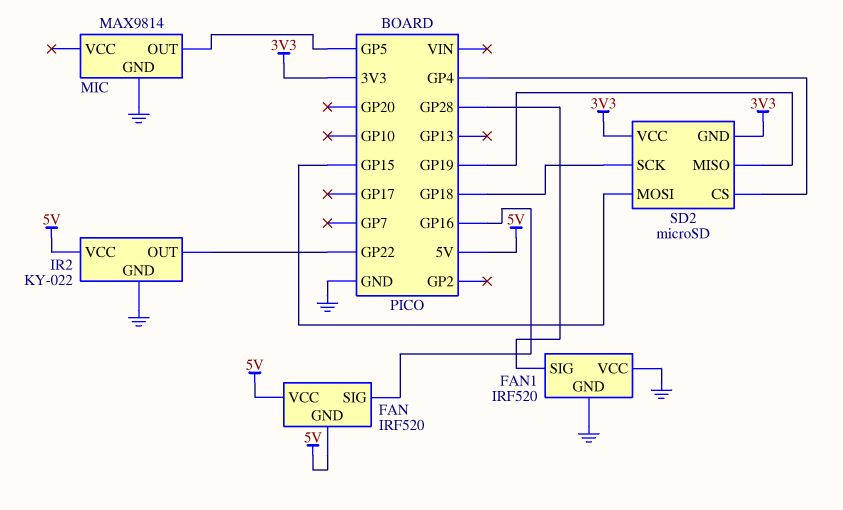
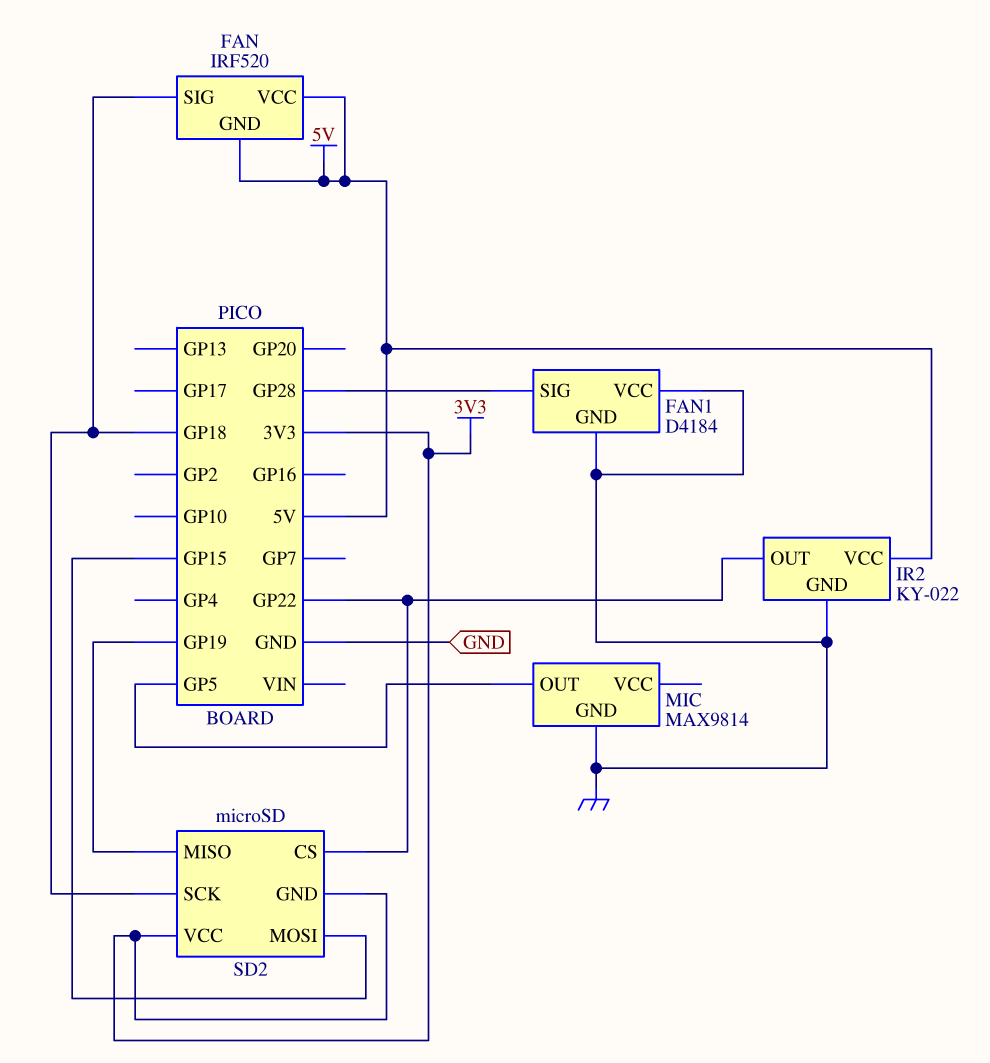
FAN pin SIG: GP16 -> GP18
FAN1: IRF520 -> D4184
SD2 pin CS: GP4 -> GP22

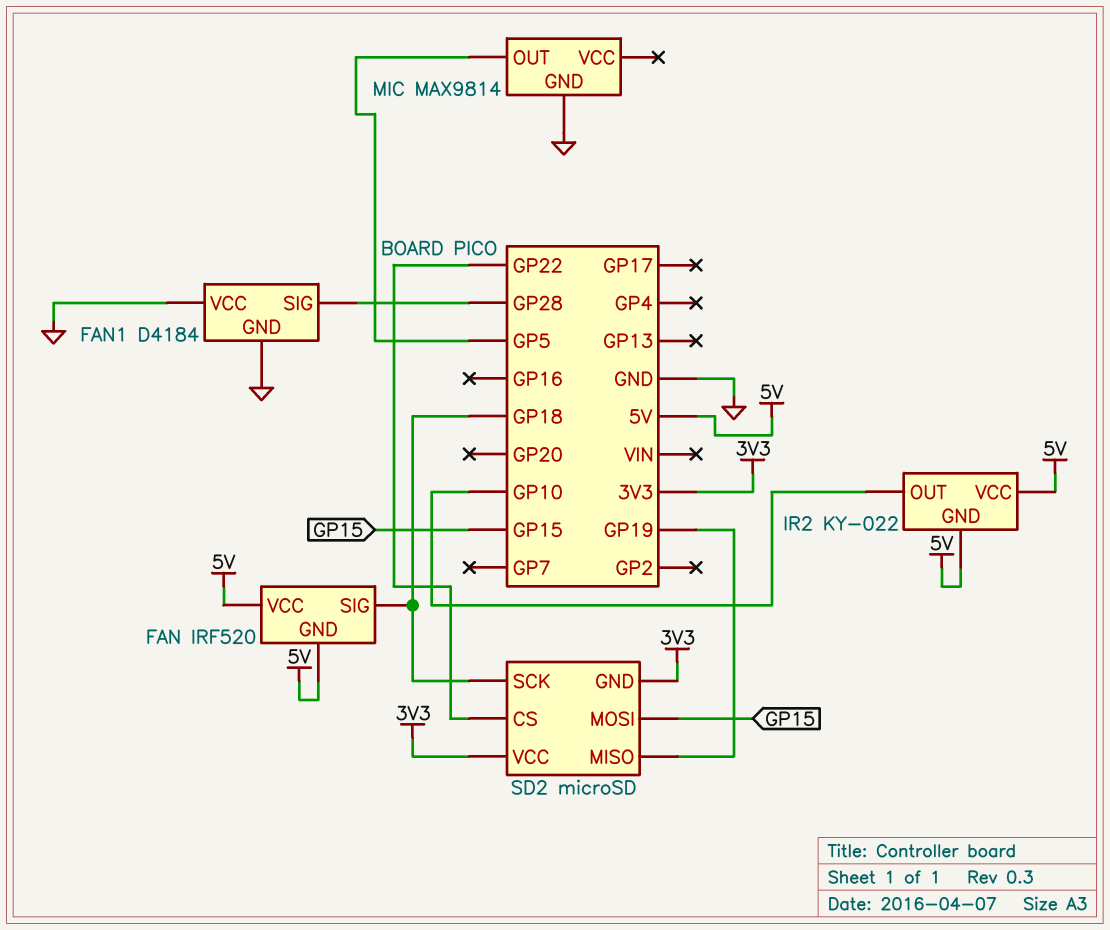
IR2 pin GND: GND -> 5V
IR2 pin OUT: GP22 -> GP10

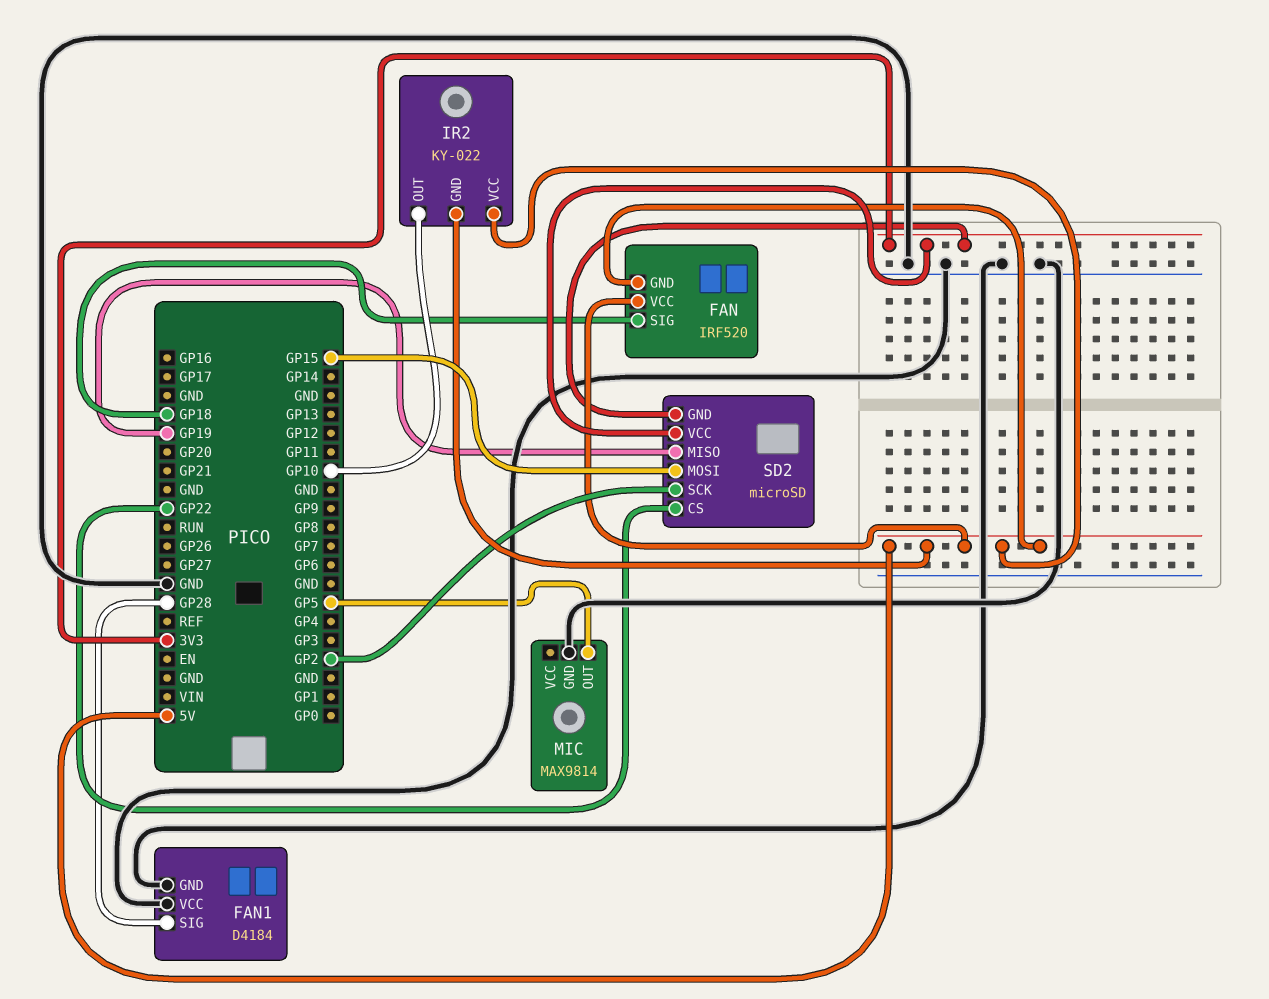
SD2 pin SCK: GP18 -> GP2

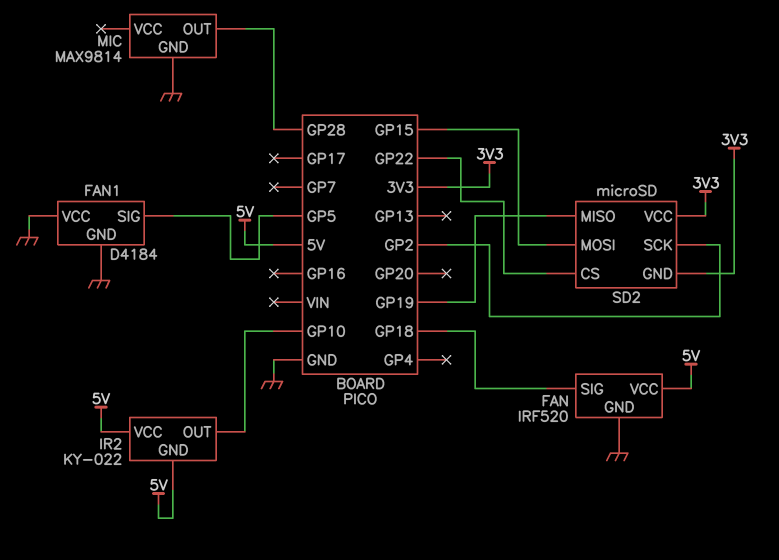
FAN pin GND: 5V -> GND
FAN1 pin SIG: GP28 -> GP5
MIC pin OUT: GP5 -> GP28

